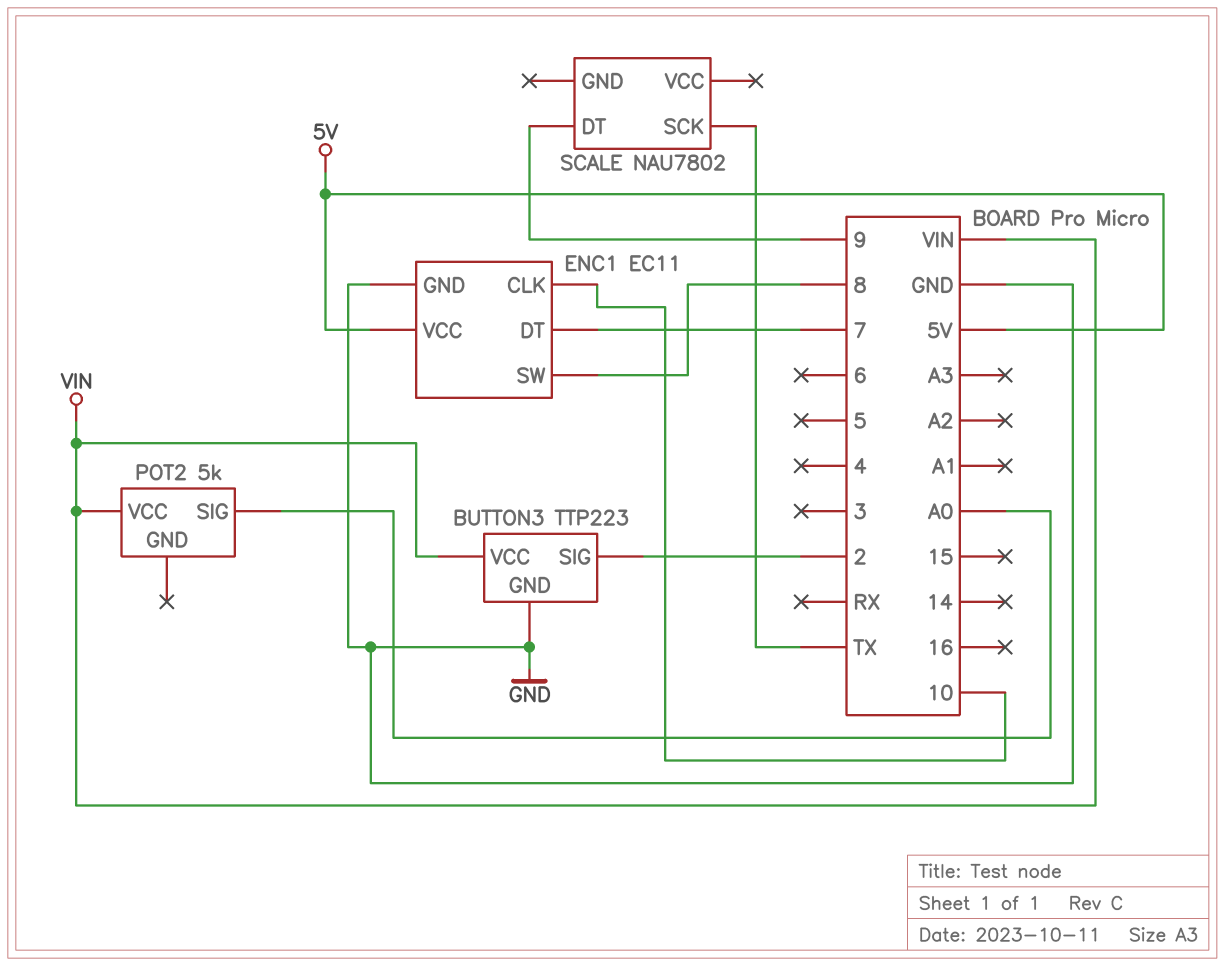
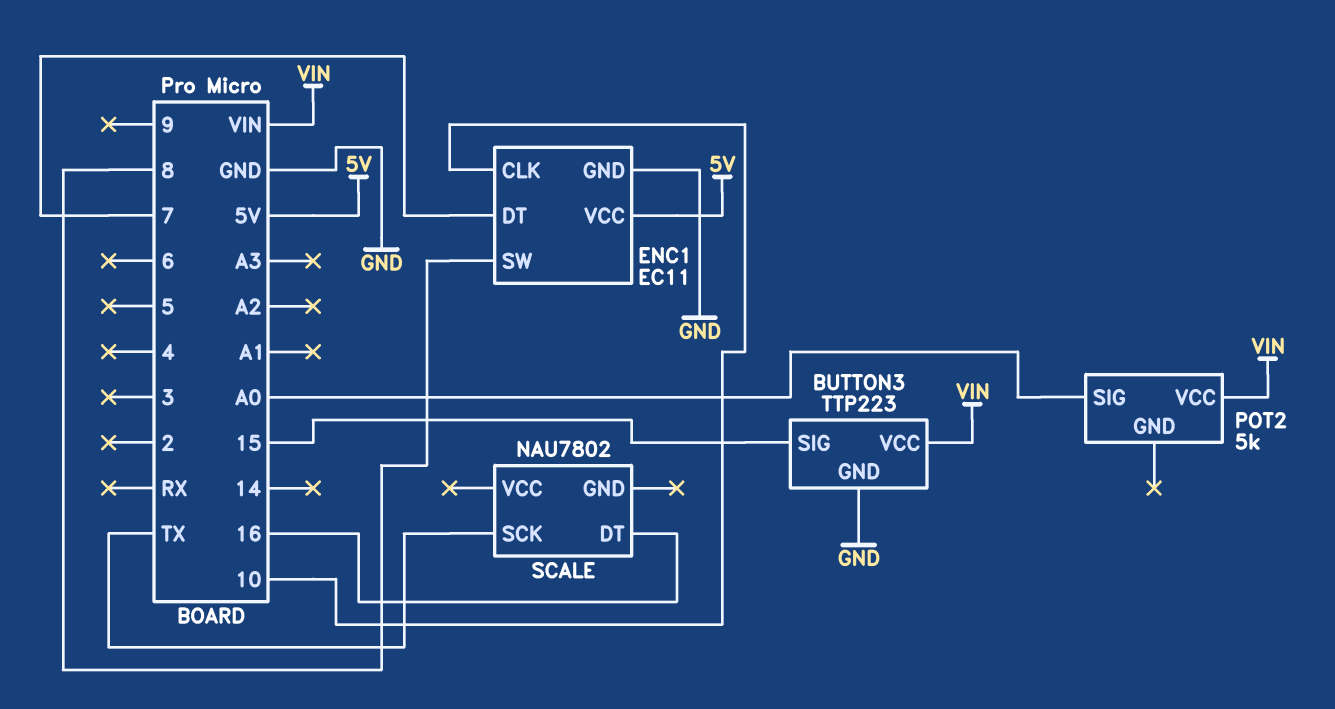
BUTTON3 pin SIG: 2 -> 15
SCALE pin DT: 9 -> 16

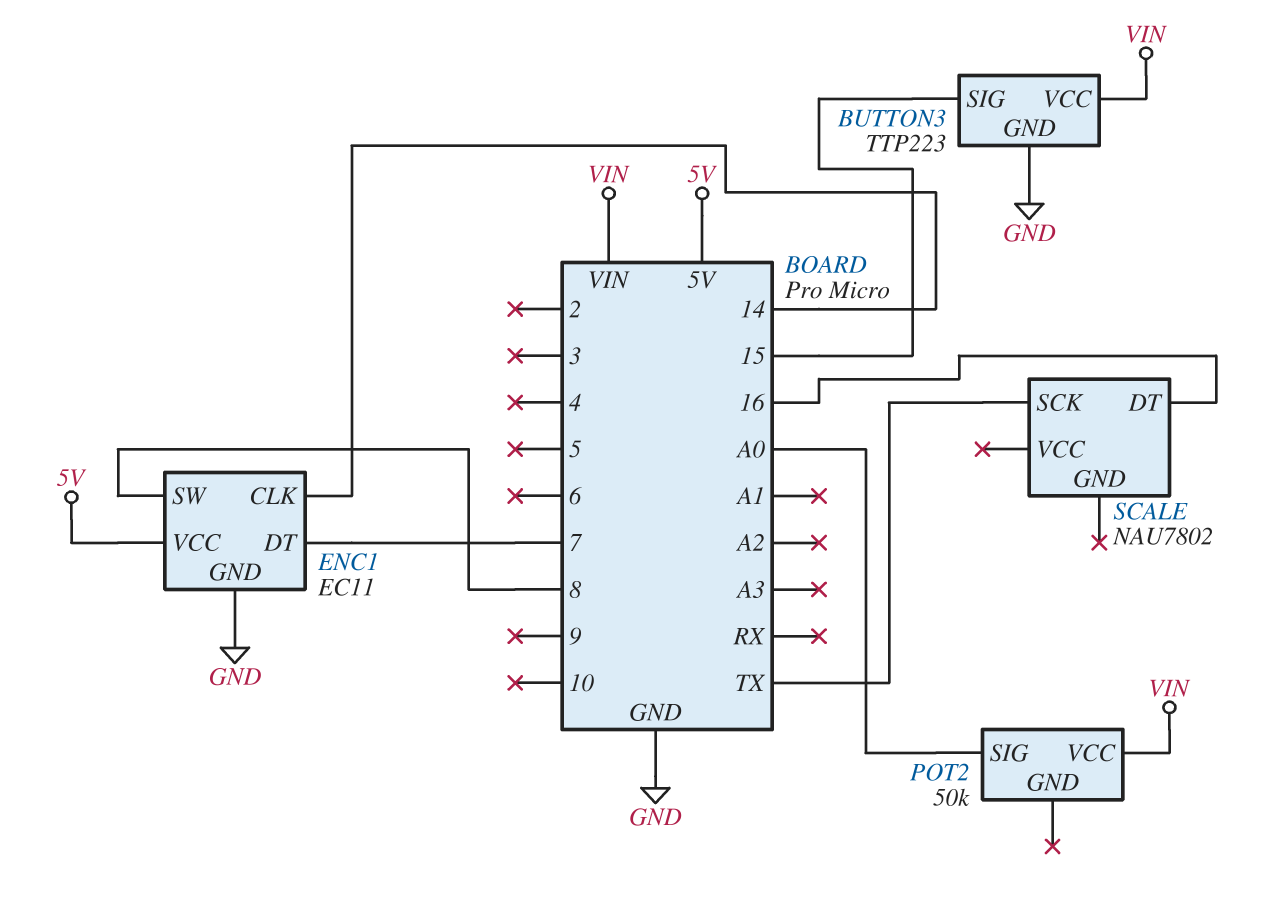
ENC1 pin CLK: 10 -> 14
POT2: 5k -> 50k

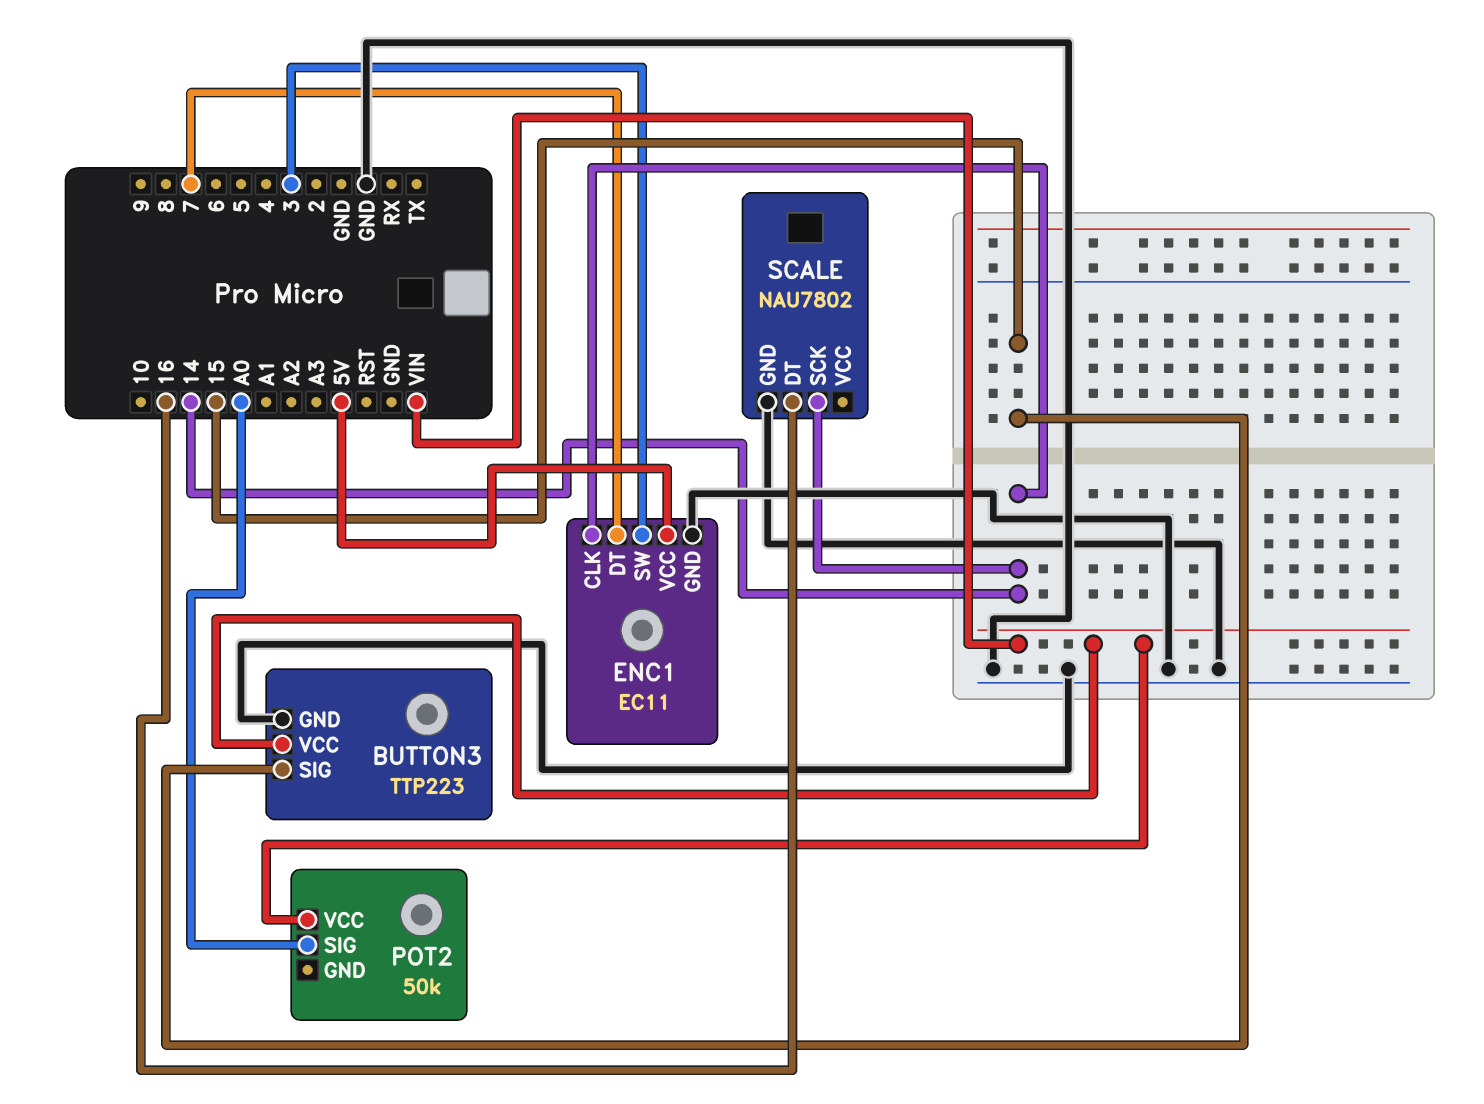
ENC1 pin SW: 8 -> 3
SCALE pin GND: none -> GND
SCALE pin SCK: TX -> 14

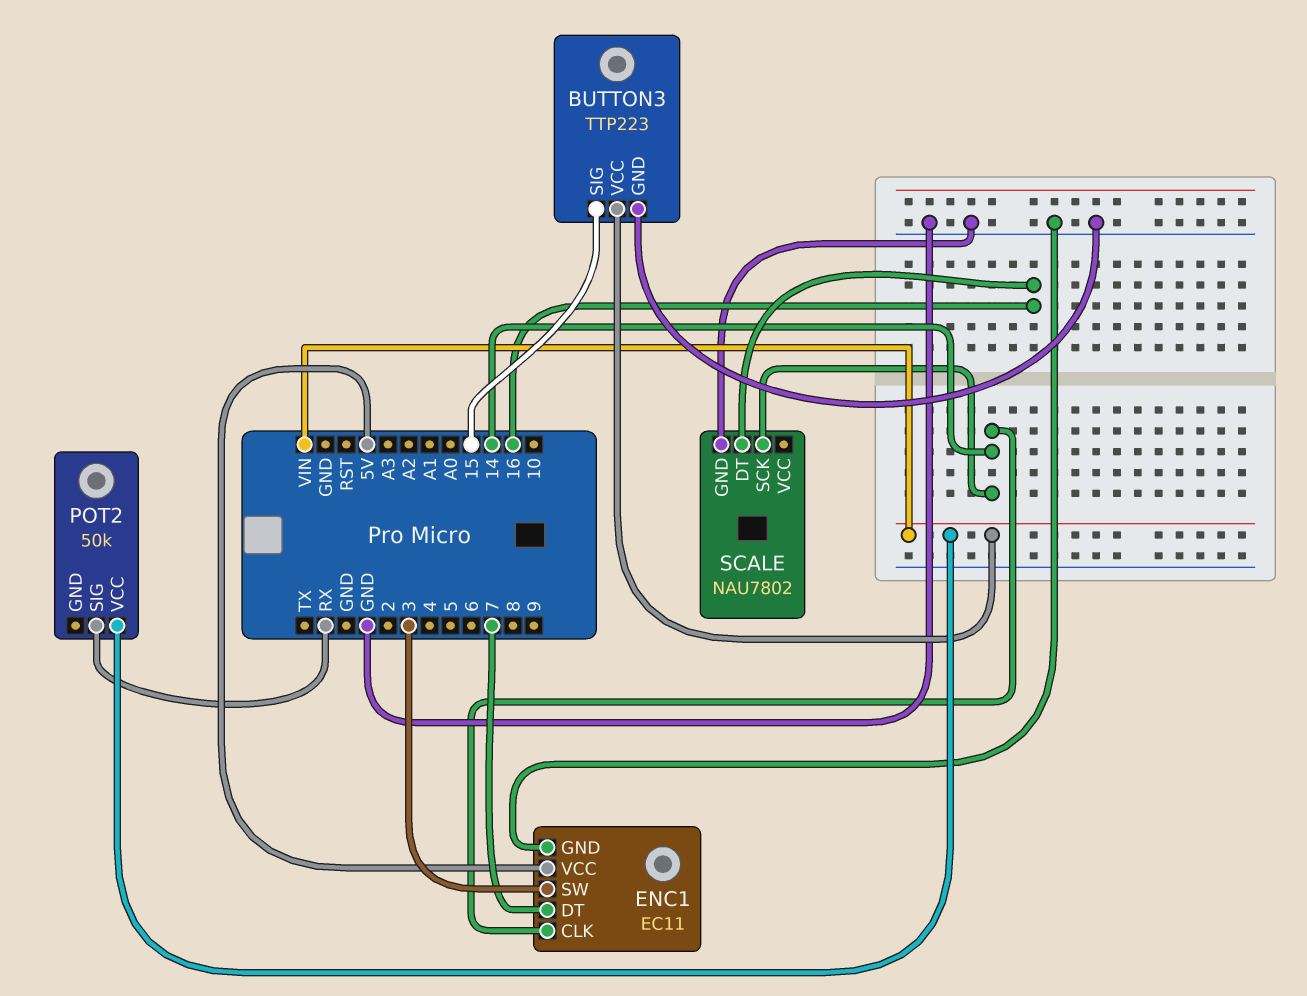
POT2 pin SIG: A0 -> RX

